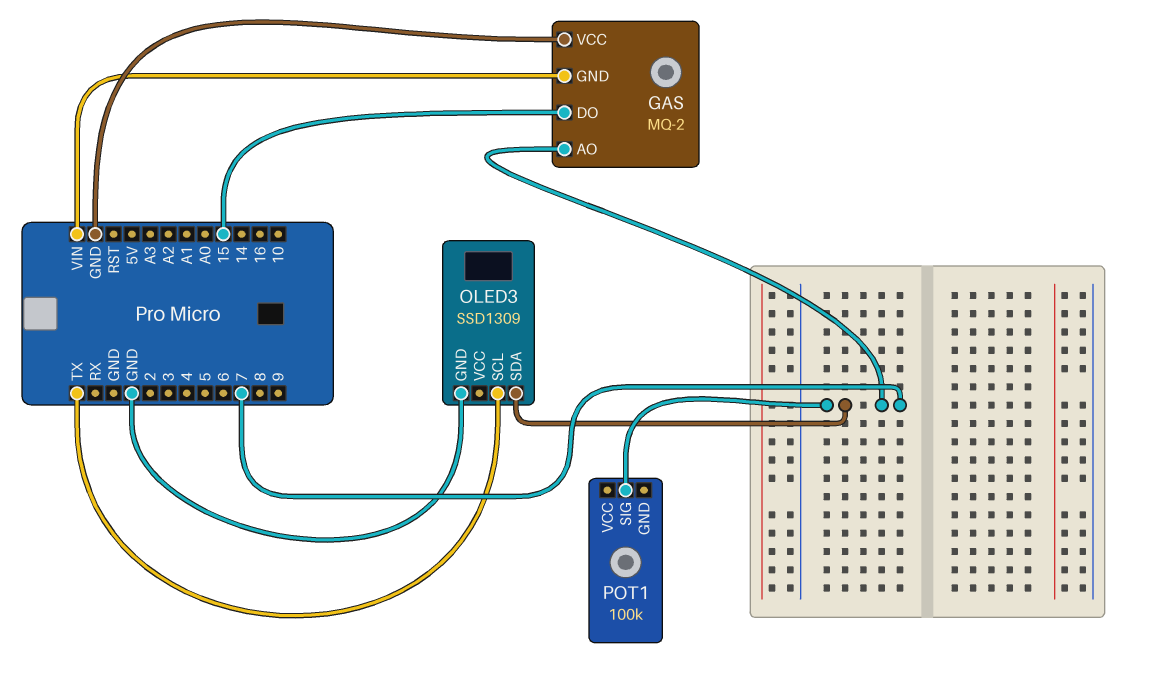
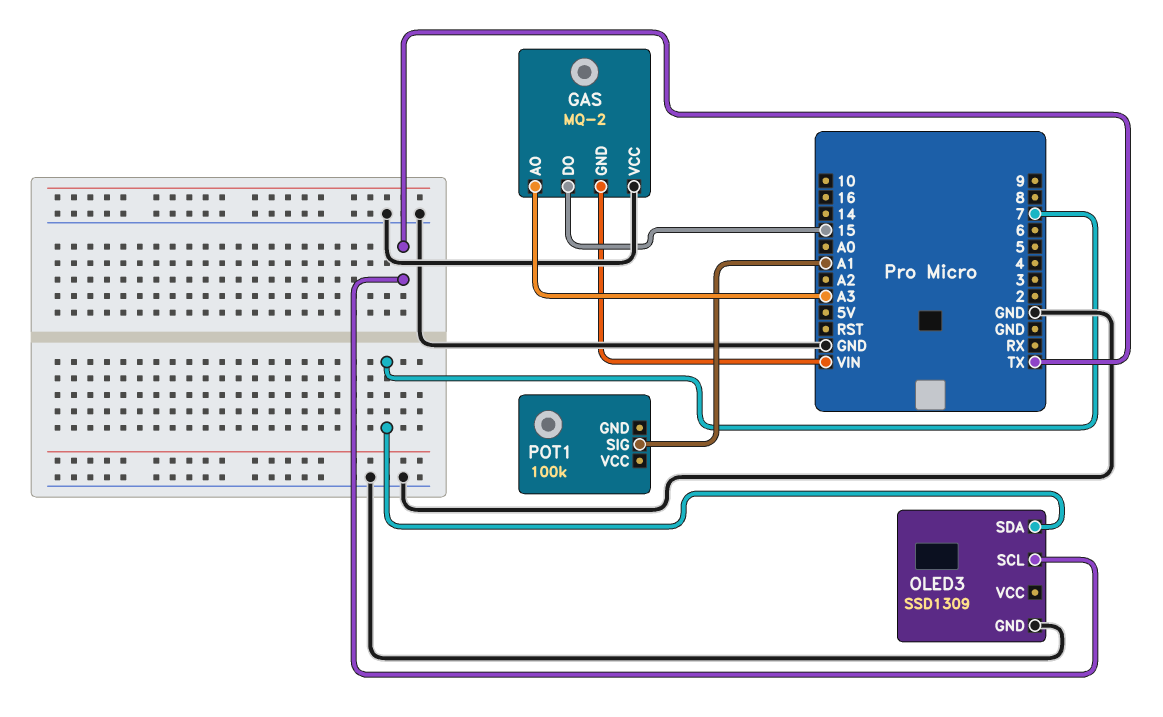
GAS pin AO: 7 -> A3
POT1 pin SIG: 7 -> A1

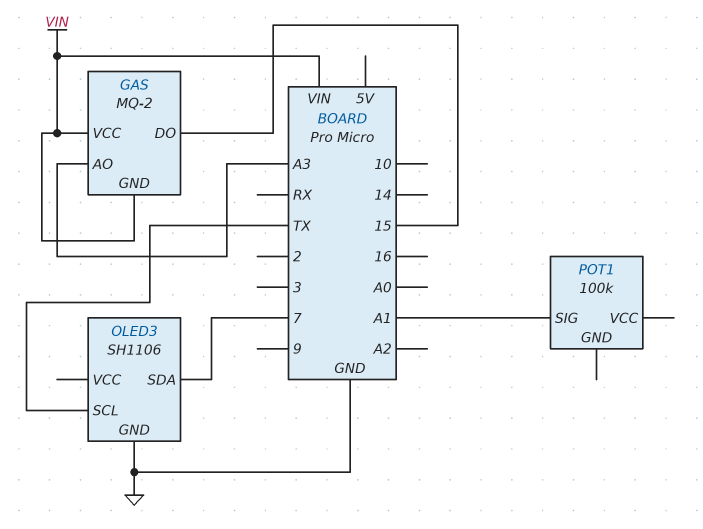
GAS pin VCC: GND -> VIN
OLED3: SSD1309 -> SH1106

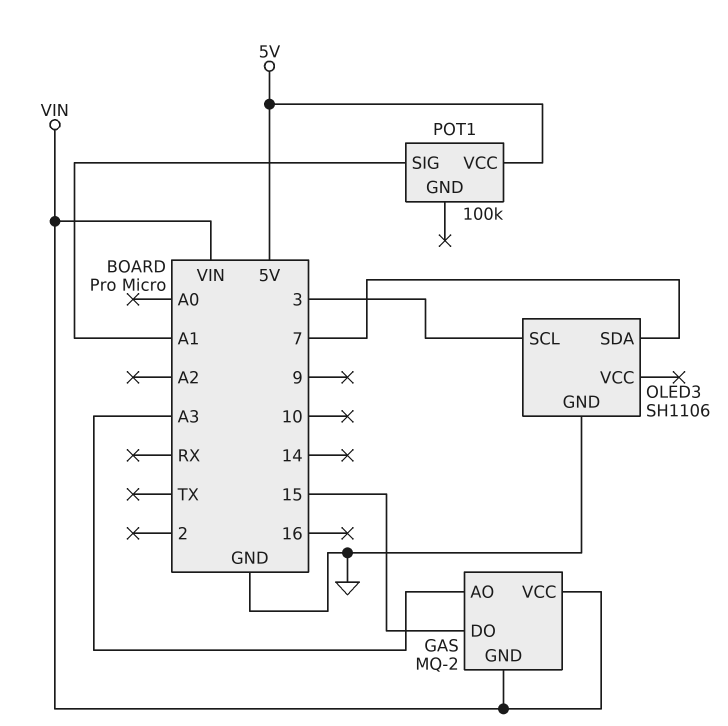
OLED3 pin SCL: TX -> 3
POT1 pin VCC: none -> 5V

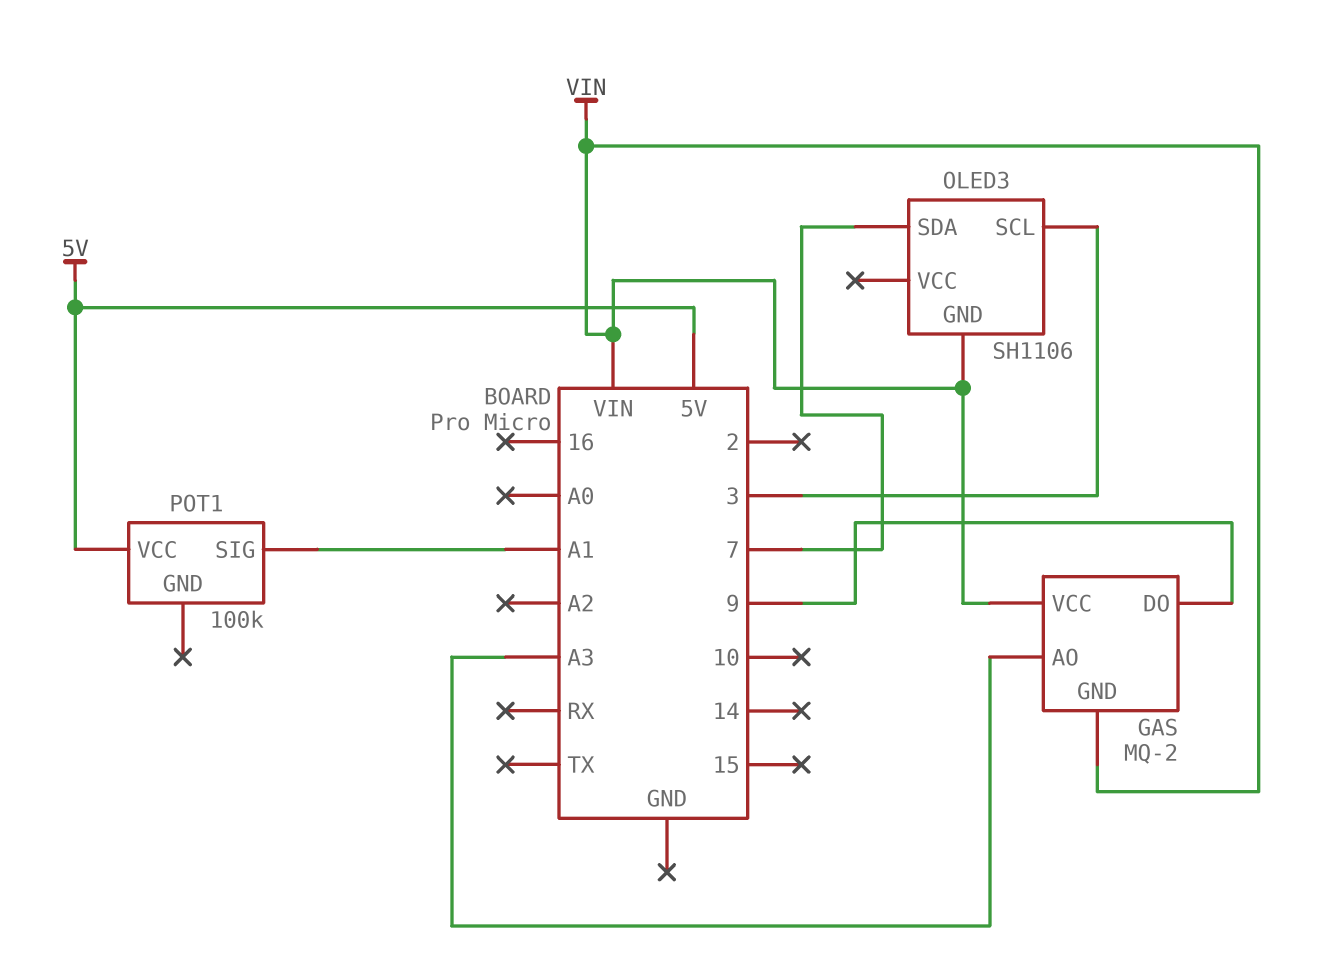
GAS pin DO: 15 -> 9
OLED3 pin GND: GND -> VIN

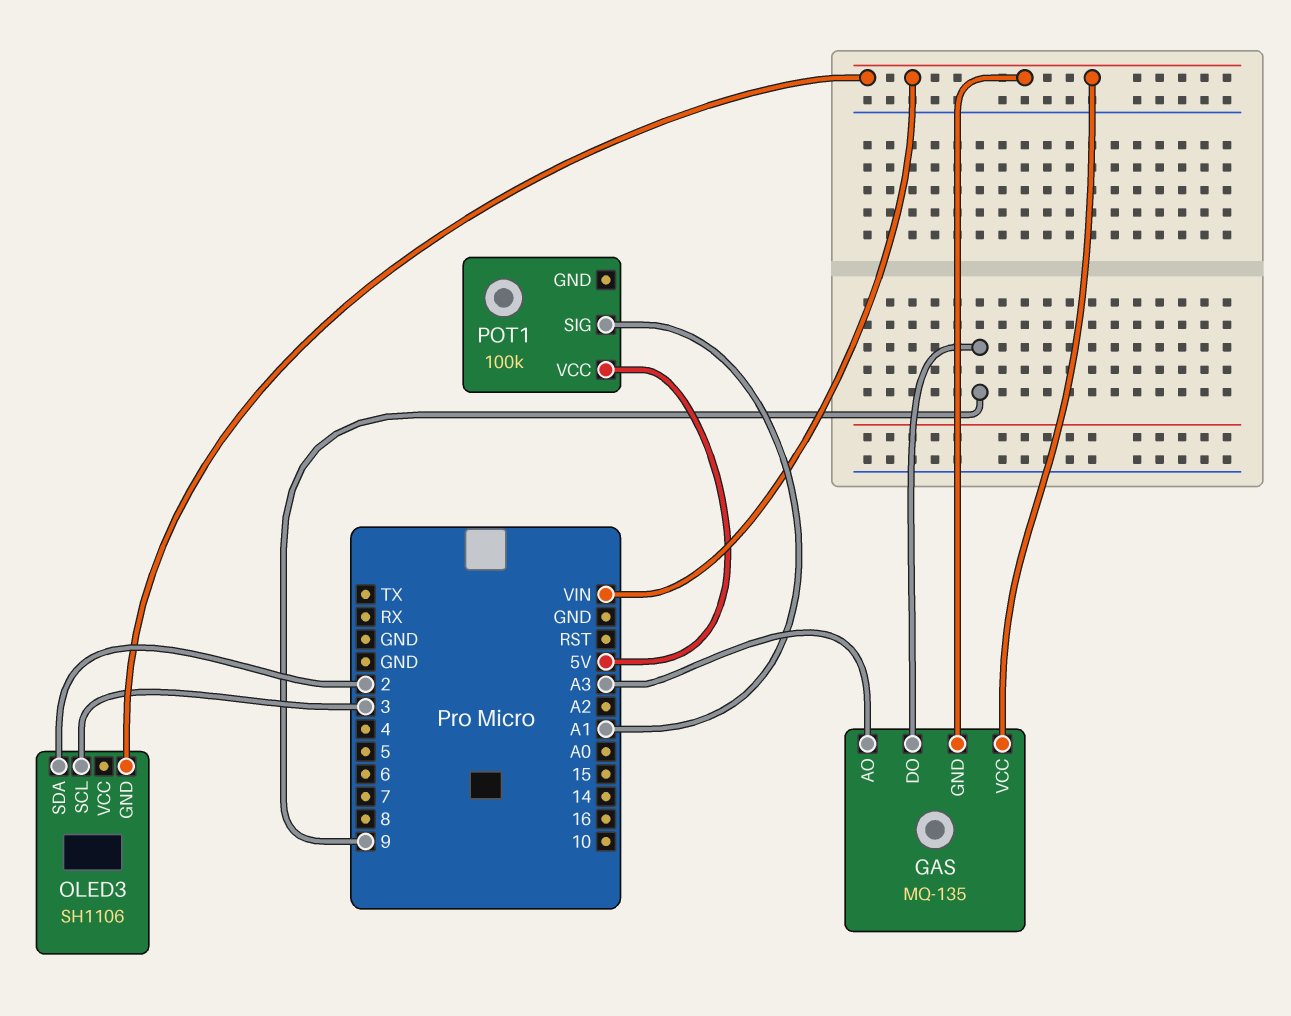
GAS: MQ-2 -> MQ-135
OLED3 pin SDA: 7 -> 2

